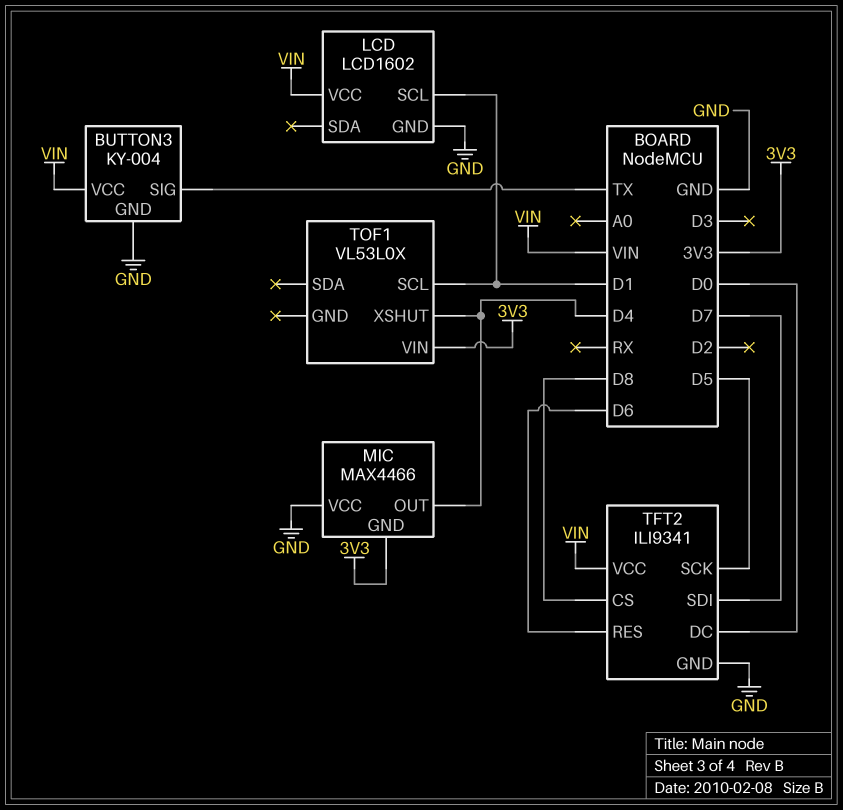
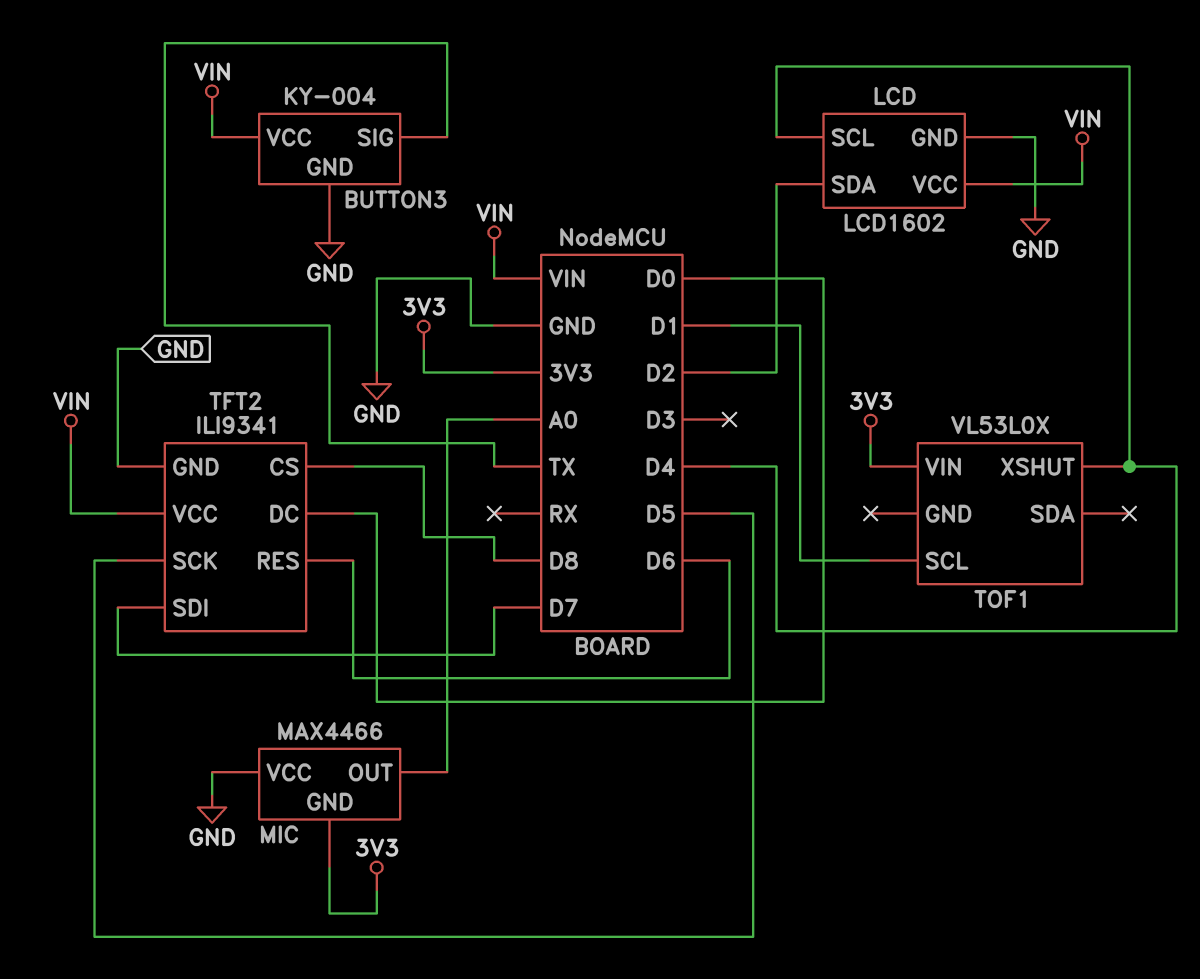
LCD pin SCL: D1 -> D4
LCD pin SDA: none -> D2
MIC pin OUT: D4 -> A0

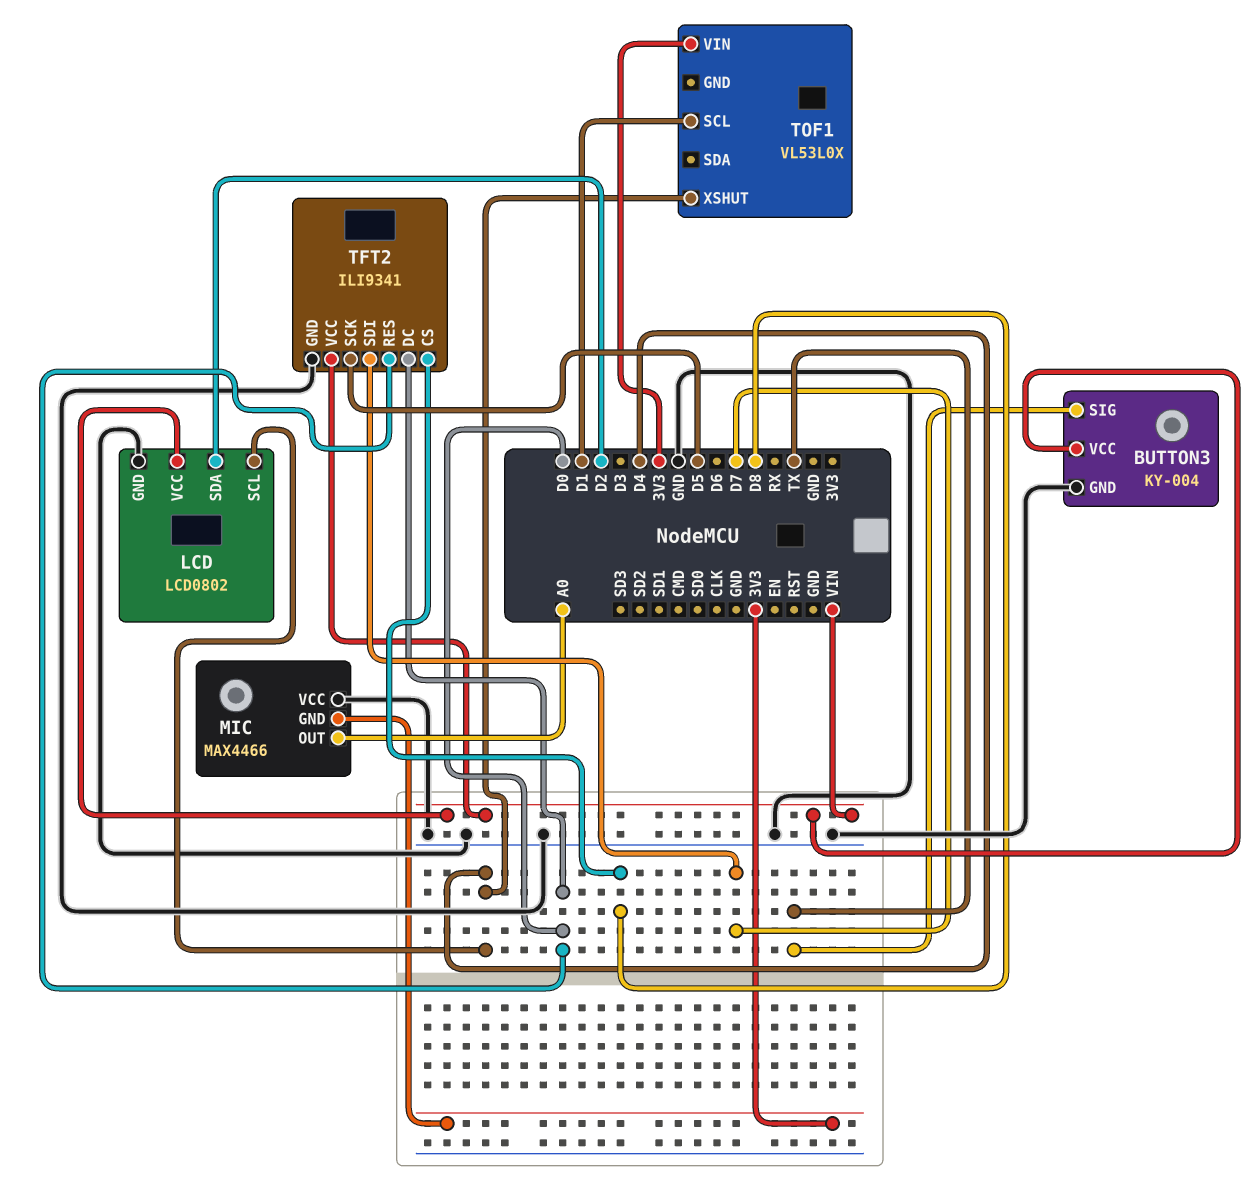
LCD: LCD1602 -> LCD0802
TFT2 pin RES: D6 -> D0

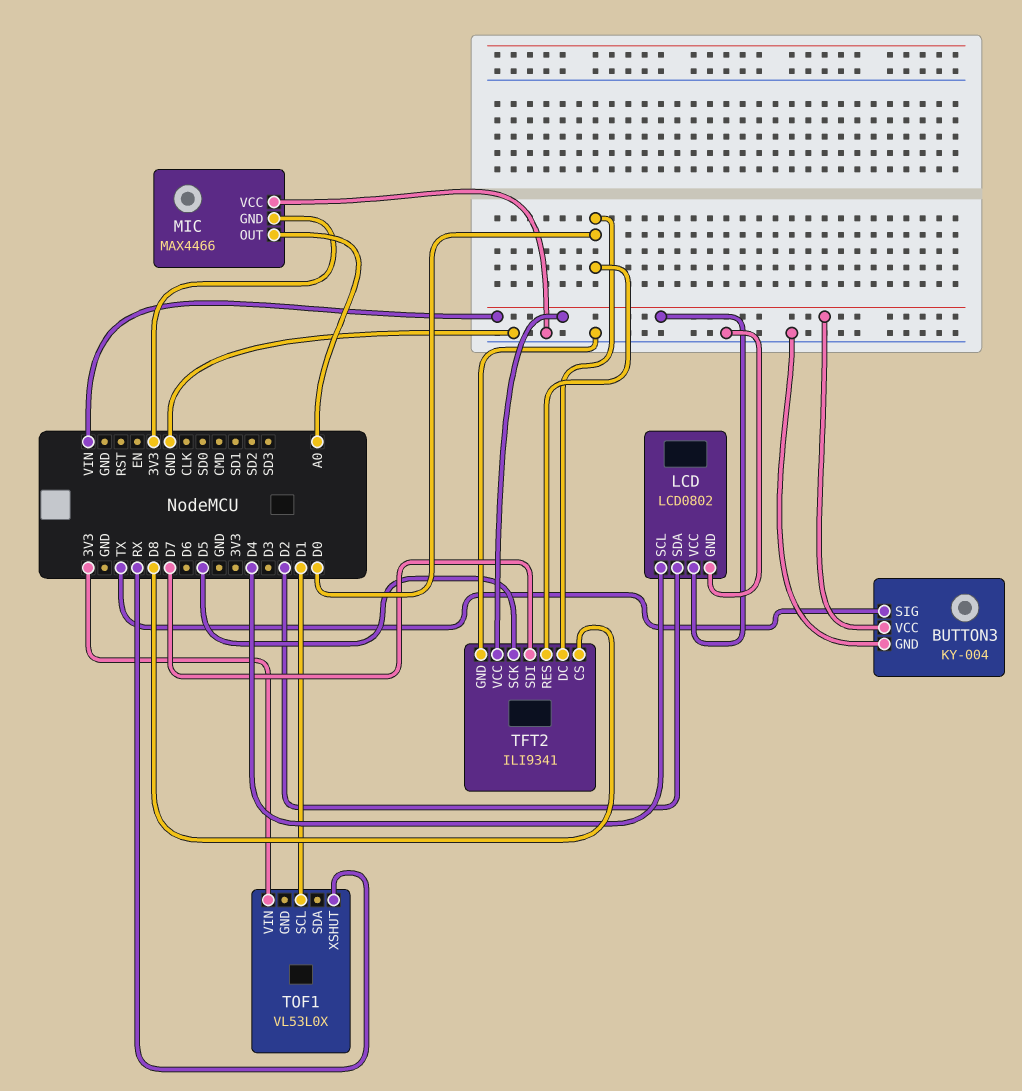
TOF1 pin XSHUT: D4 -> RX

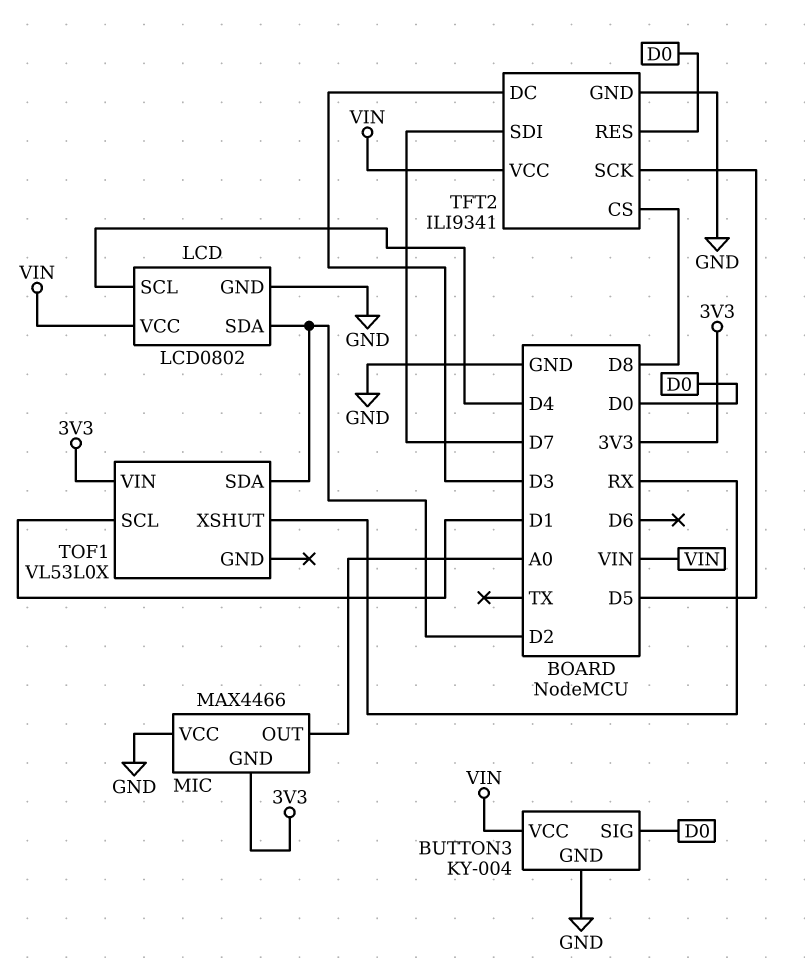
BUTTON3 pin SIG: TX -> D0
TFT2 pin DC: D0 -> D3
TOF1 pin SDA: none -> D2

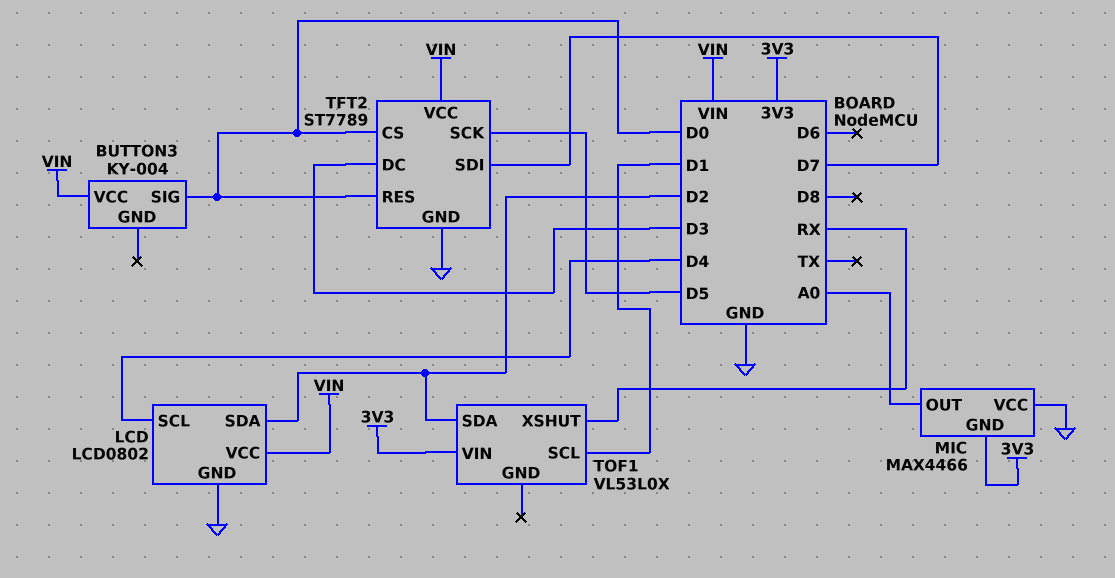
BUTTON3 pin GND: GND -> none
TFT2: ILI9341 -> ST7789
TFT2 pin CS: D8 -> D0

